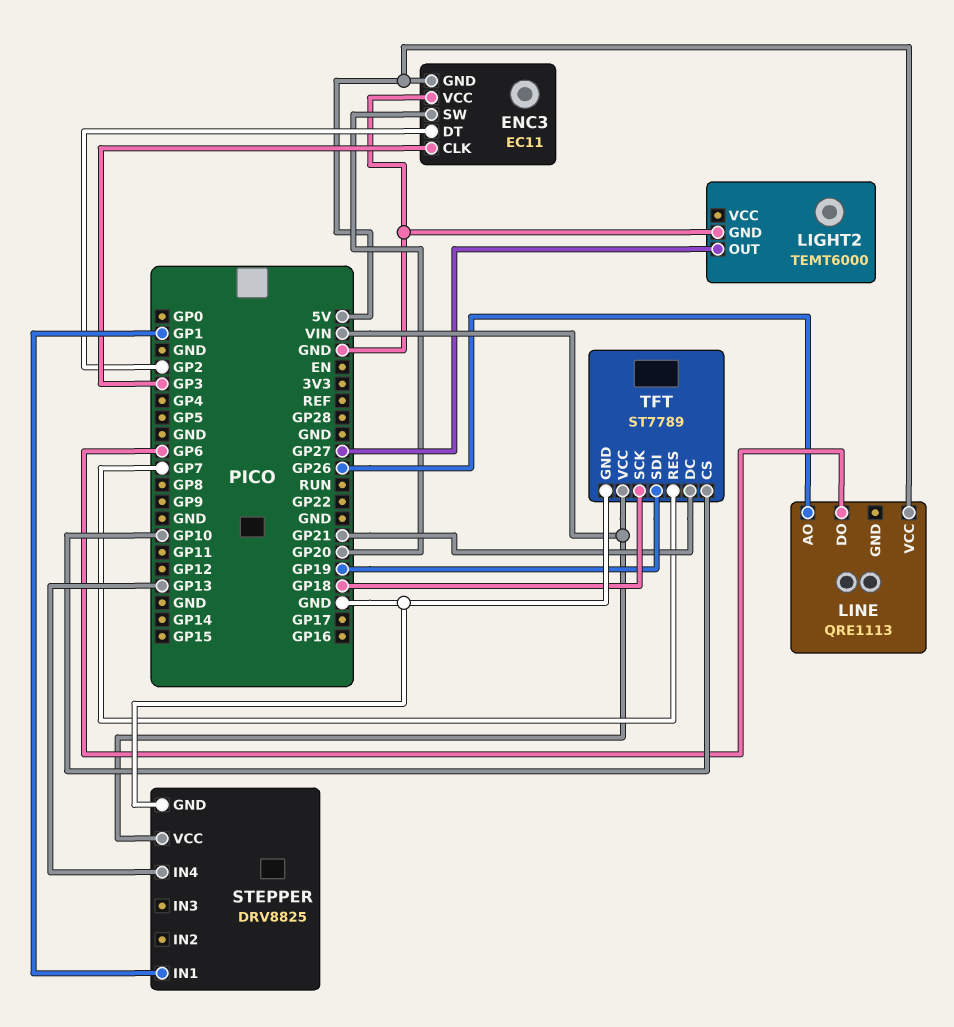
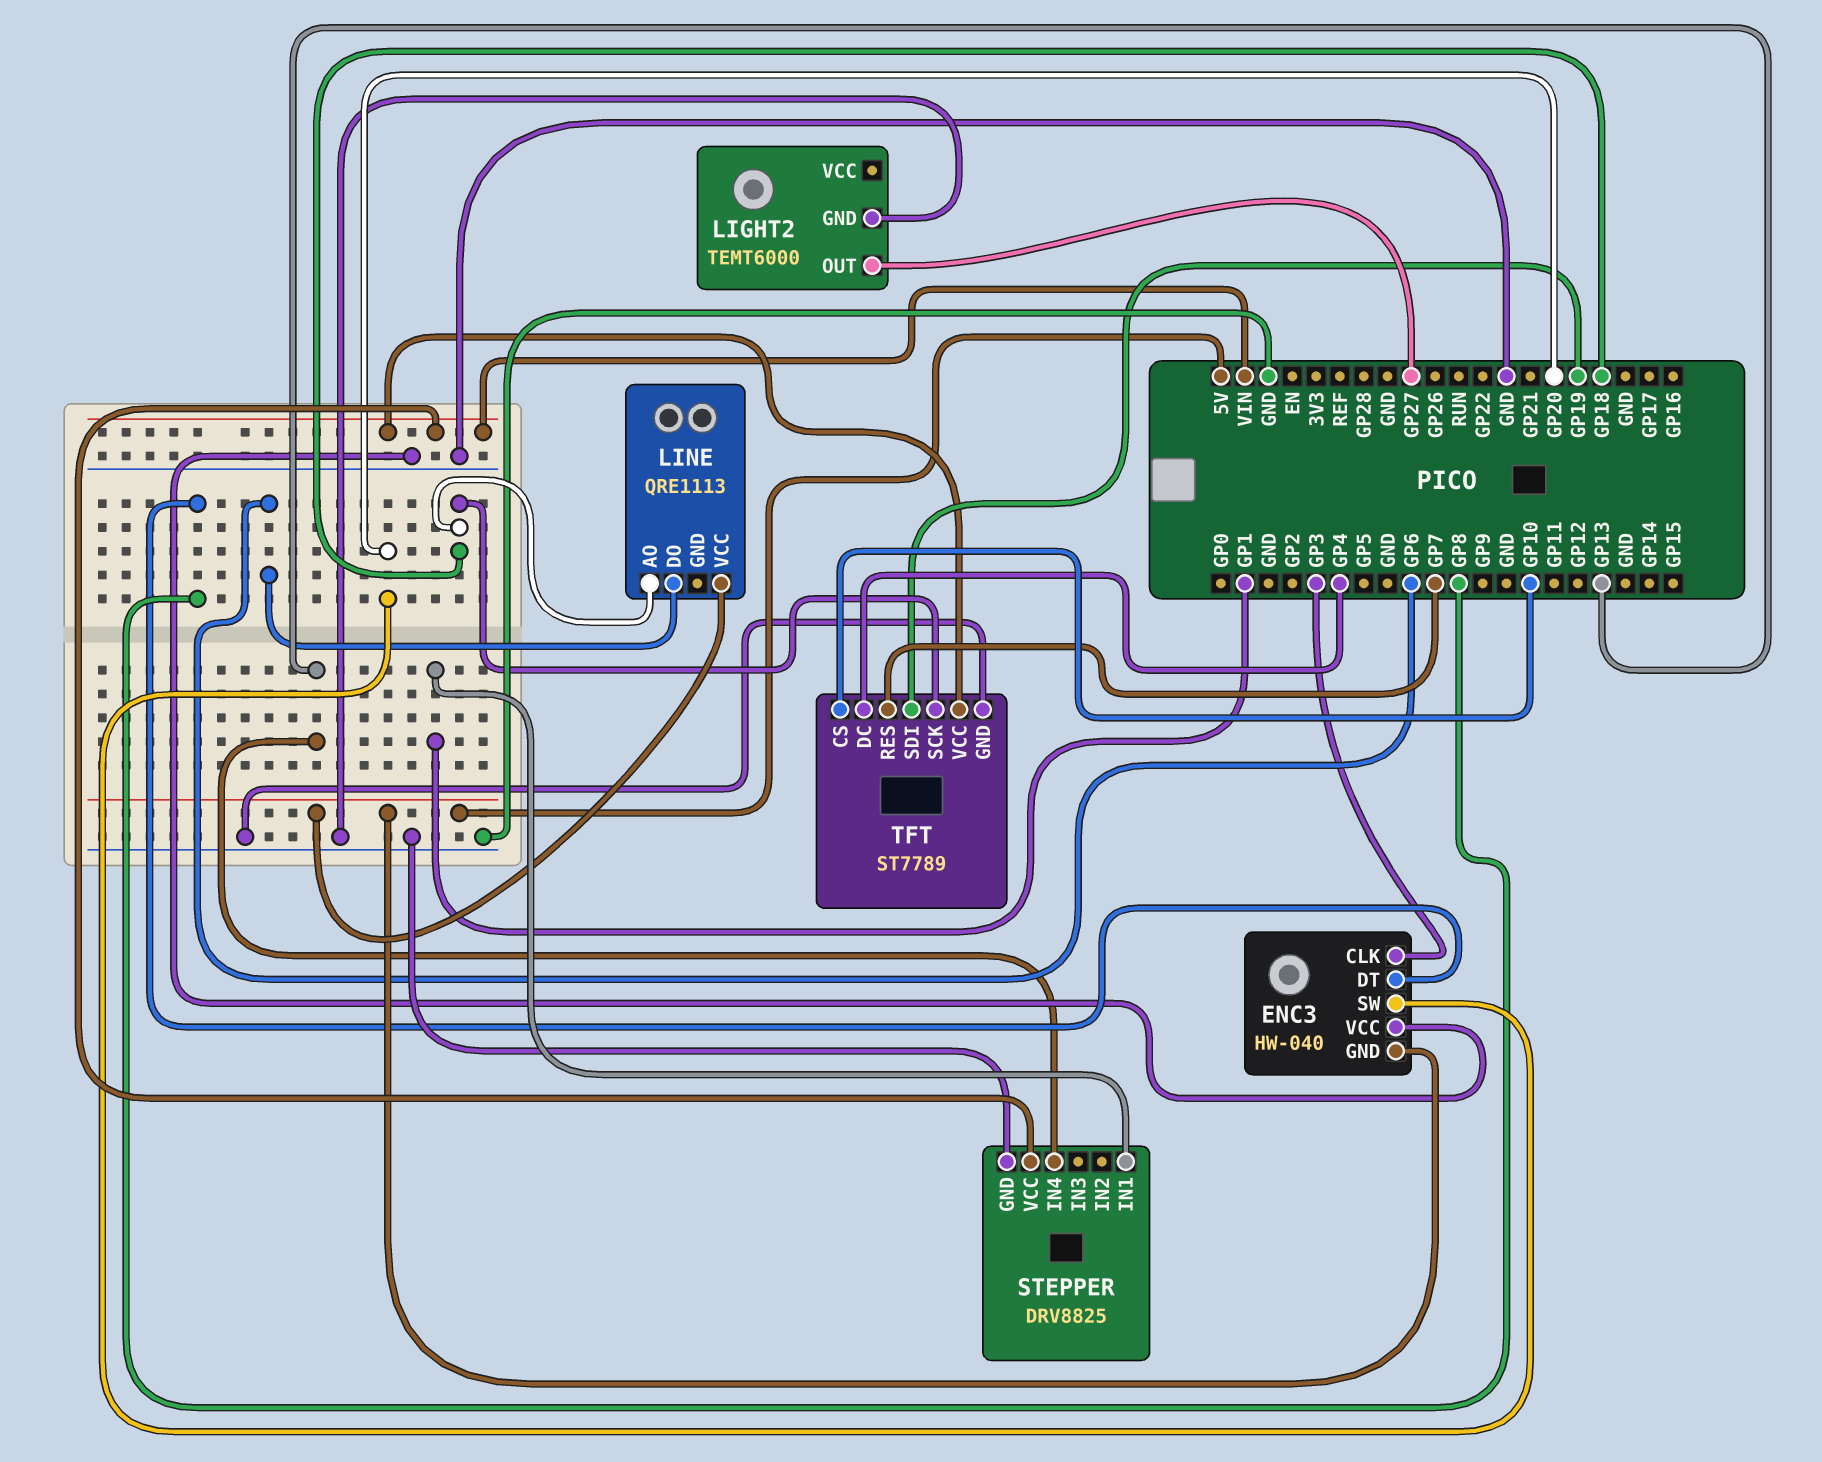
ENC3: EC11 -> HW-040
ENC3 pin DT: GP2 -> GP8
LINE pin AO: GP26 -> GP18
TFT pin DC: GP21 -> GP4

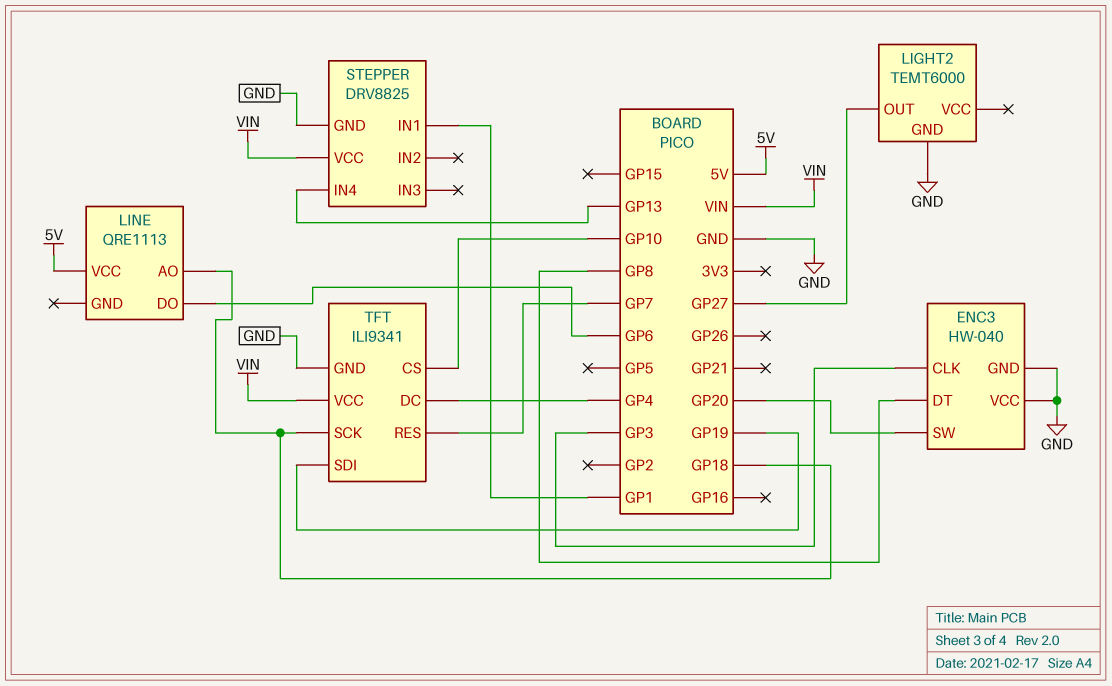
ENC3 pin GND: 5V -> GND
TFT: ST7789 -> ILI9341

